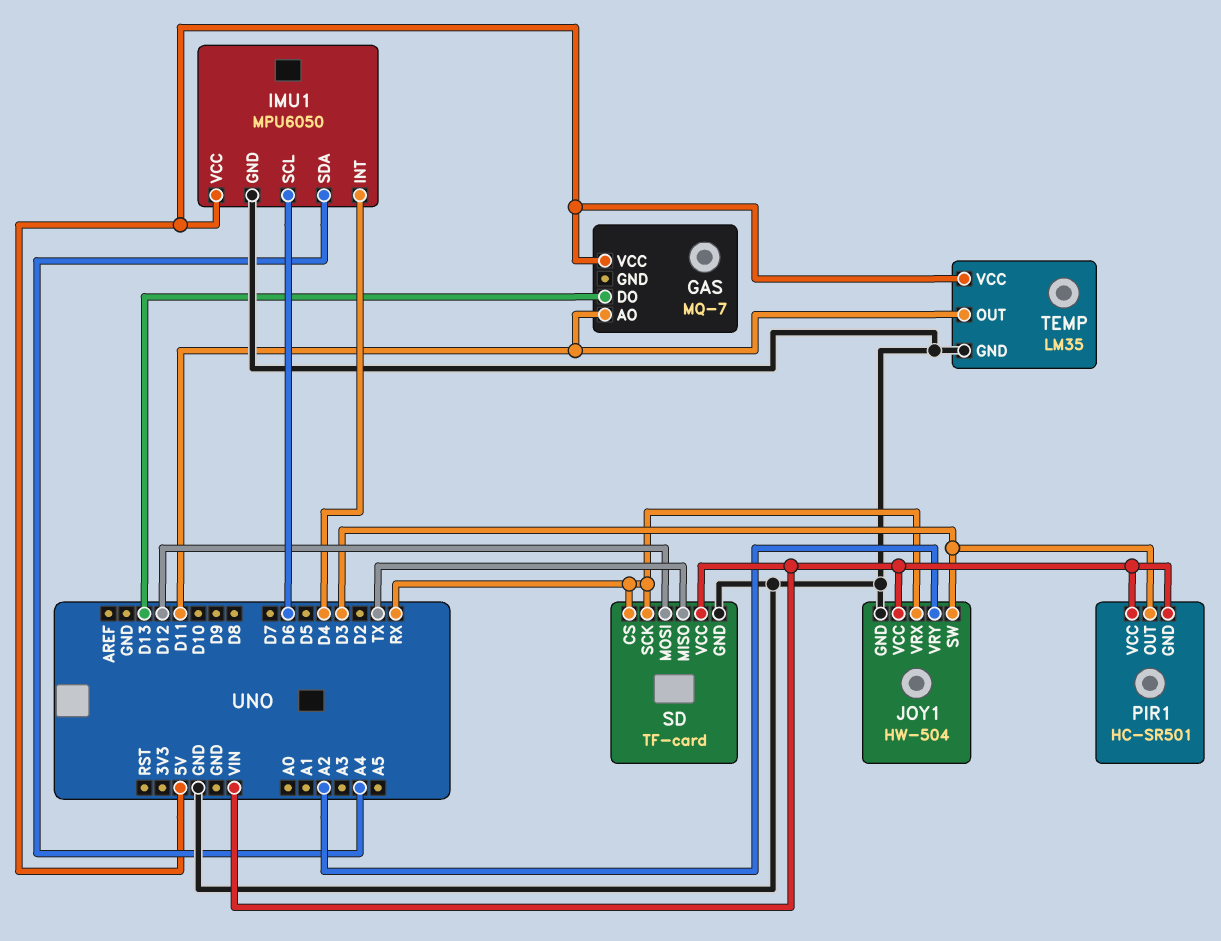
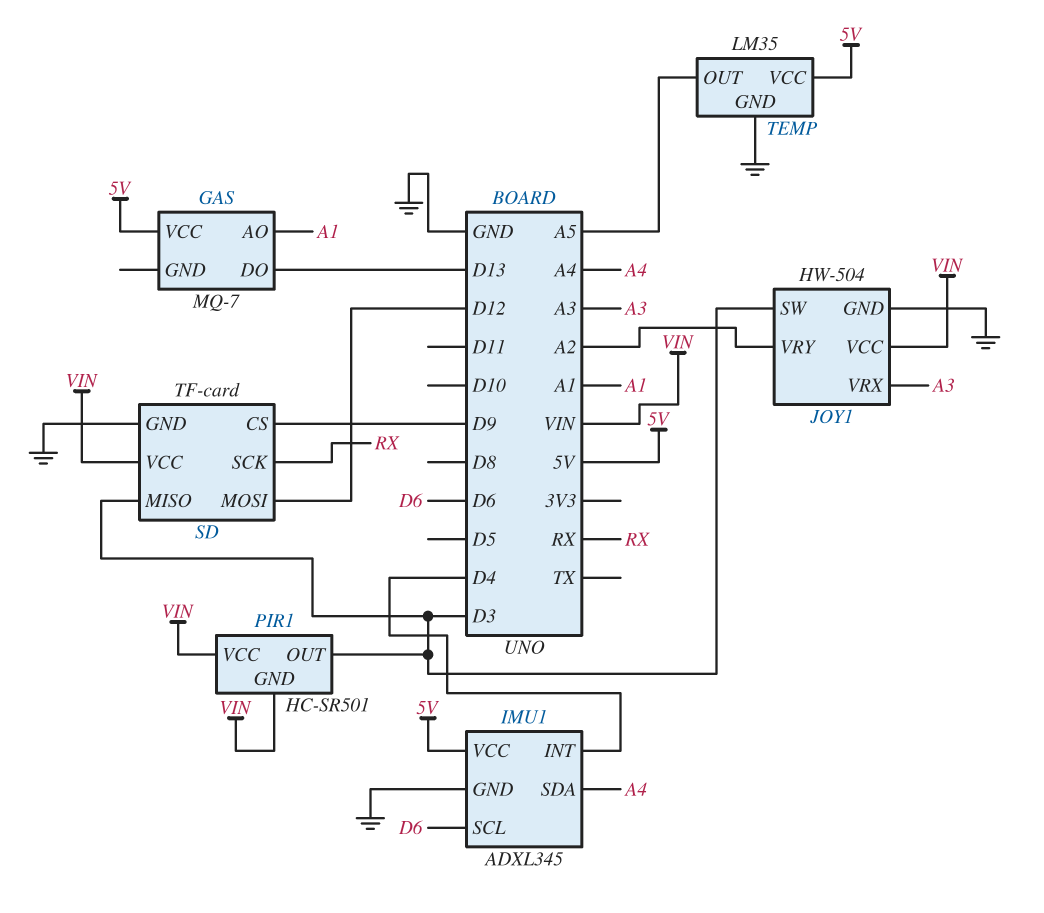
GAS pin AO: D11 -> A1
IMU1: MPU6050 -> ADXL345
JOY1 pin VRX: RX -> A3
SD pin CS: RX -> D9
SD pin MISO: TX -> D3
TEMP pin OUT: D11 -> A5

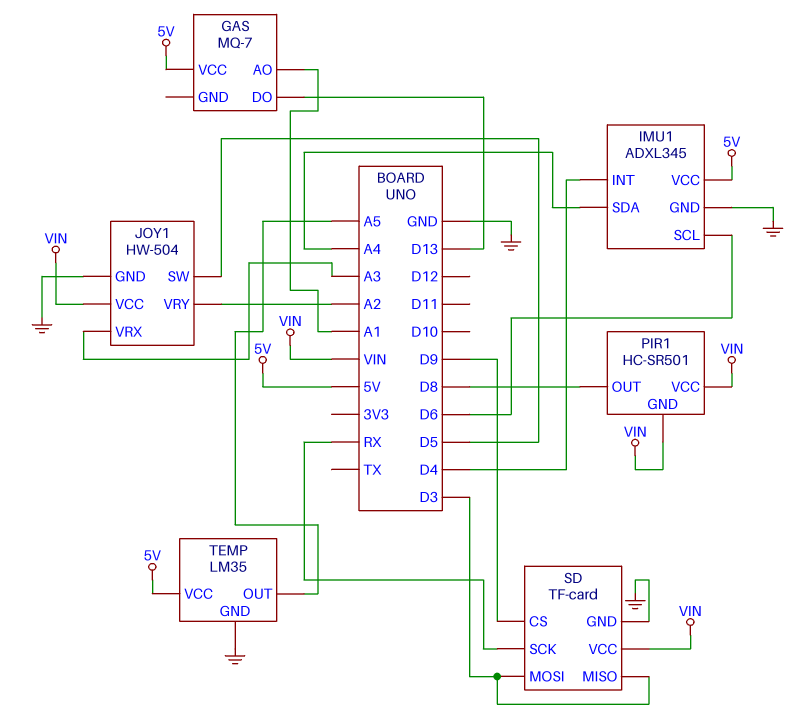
JOY1 pin SW: D3 -> D5
PIR1 pin OUT: D3 -> D8
SD pin MOSI: D12 -> D3

